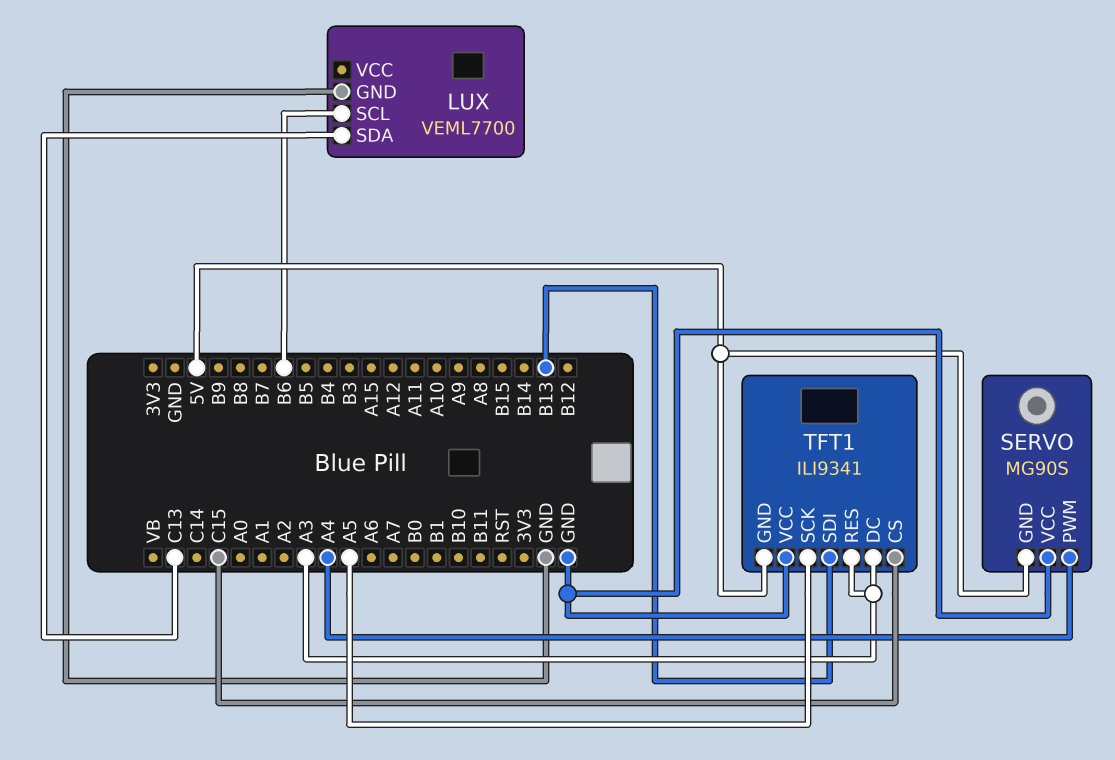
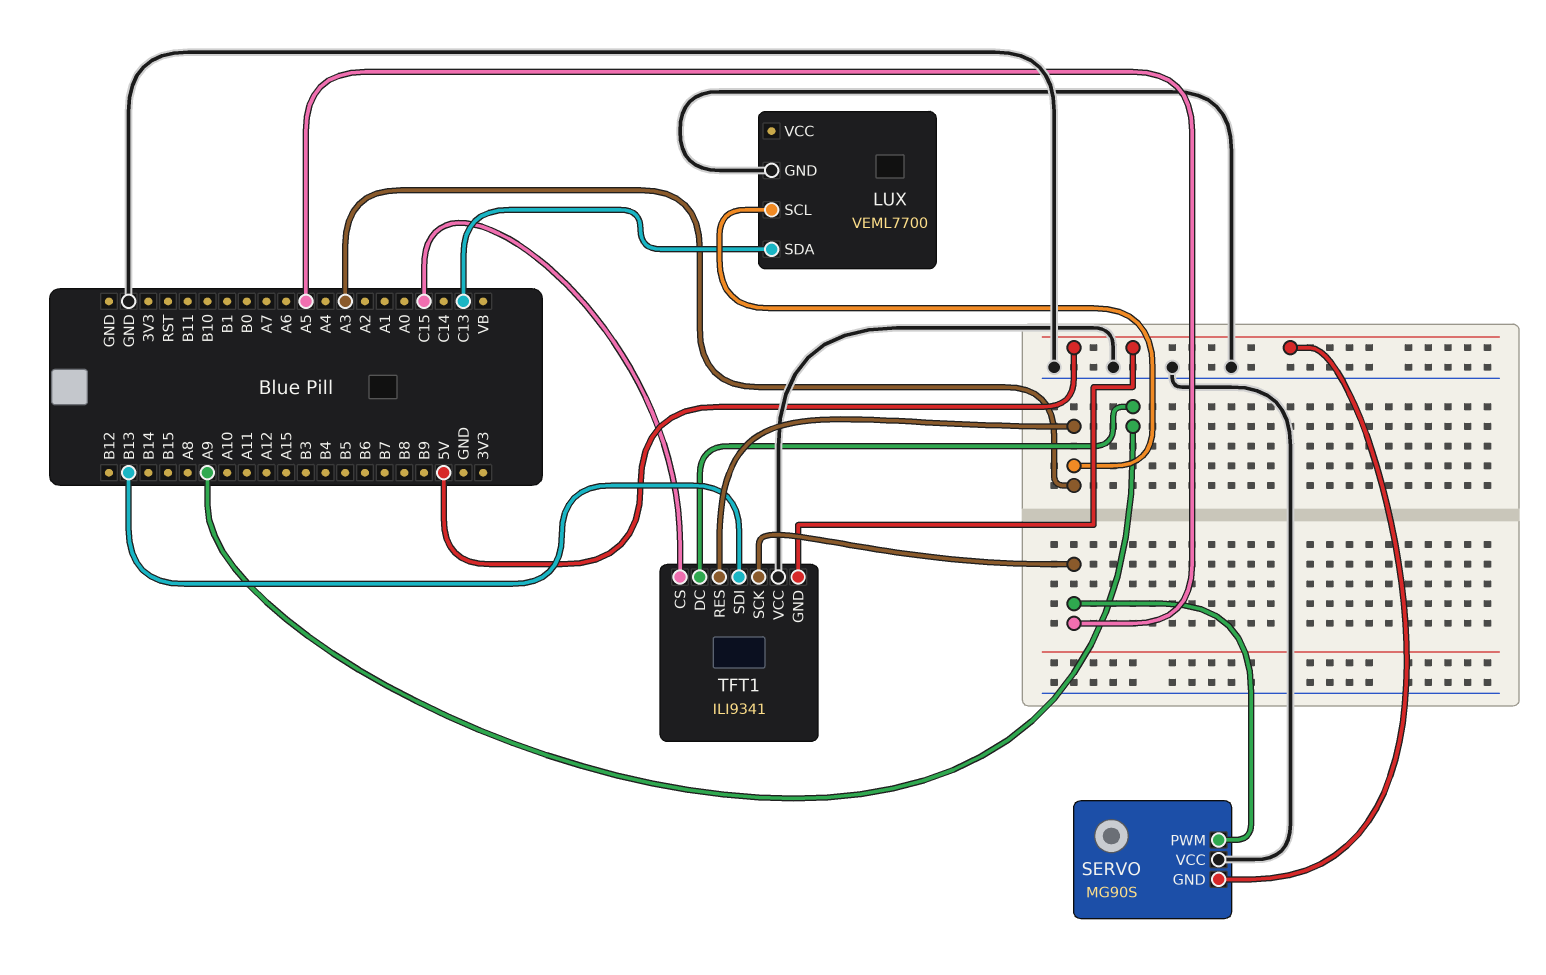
LUX pin SCL: B6 -> A3
SERVO pin PWM: A4 -> A5
TFT1 pin DC: A3 -> A9

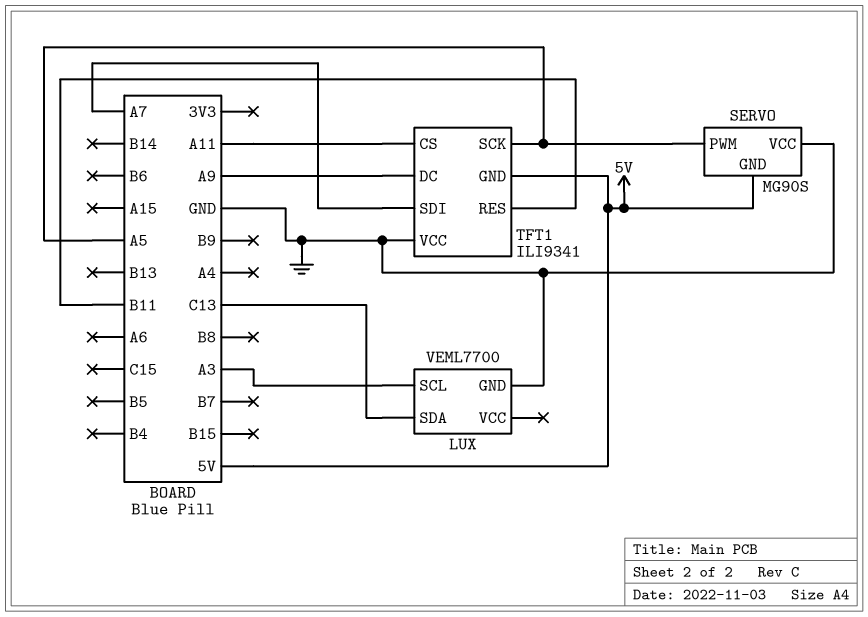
TFT1 pin CS: C15 -> A11
TFT1 pin RES: A3 -> B11
TFT1 pin SDI: B13 -> A7

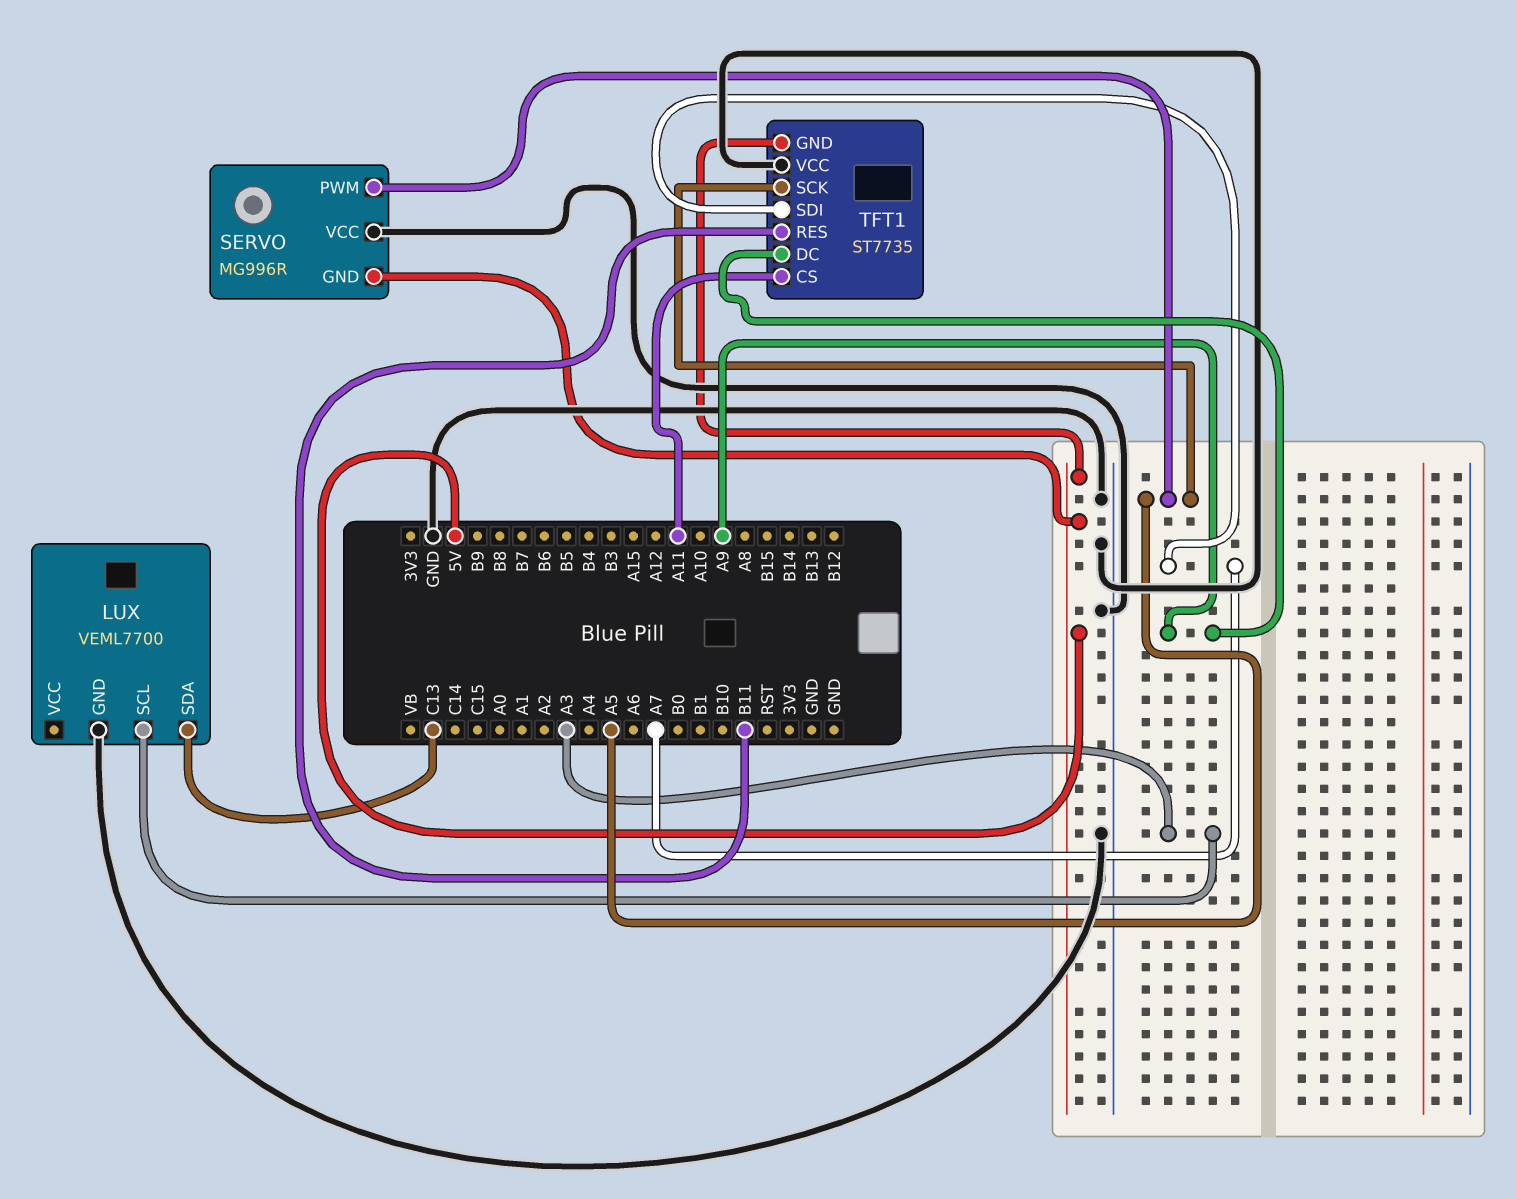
SERVO: MG90S -> MG996R
TFT1: ILI9341 -> ST7735

